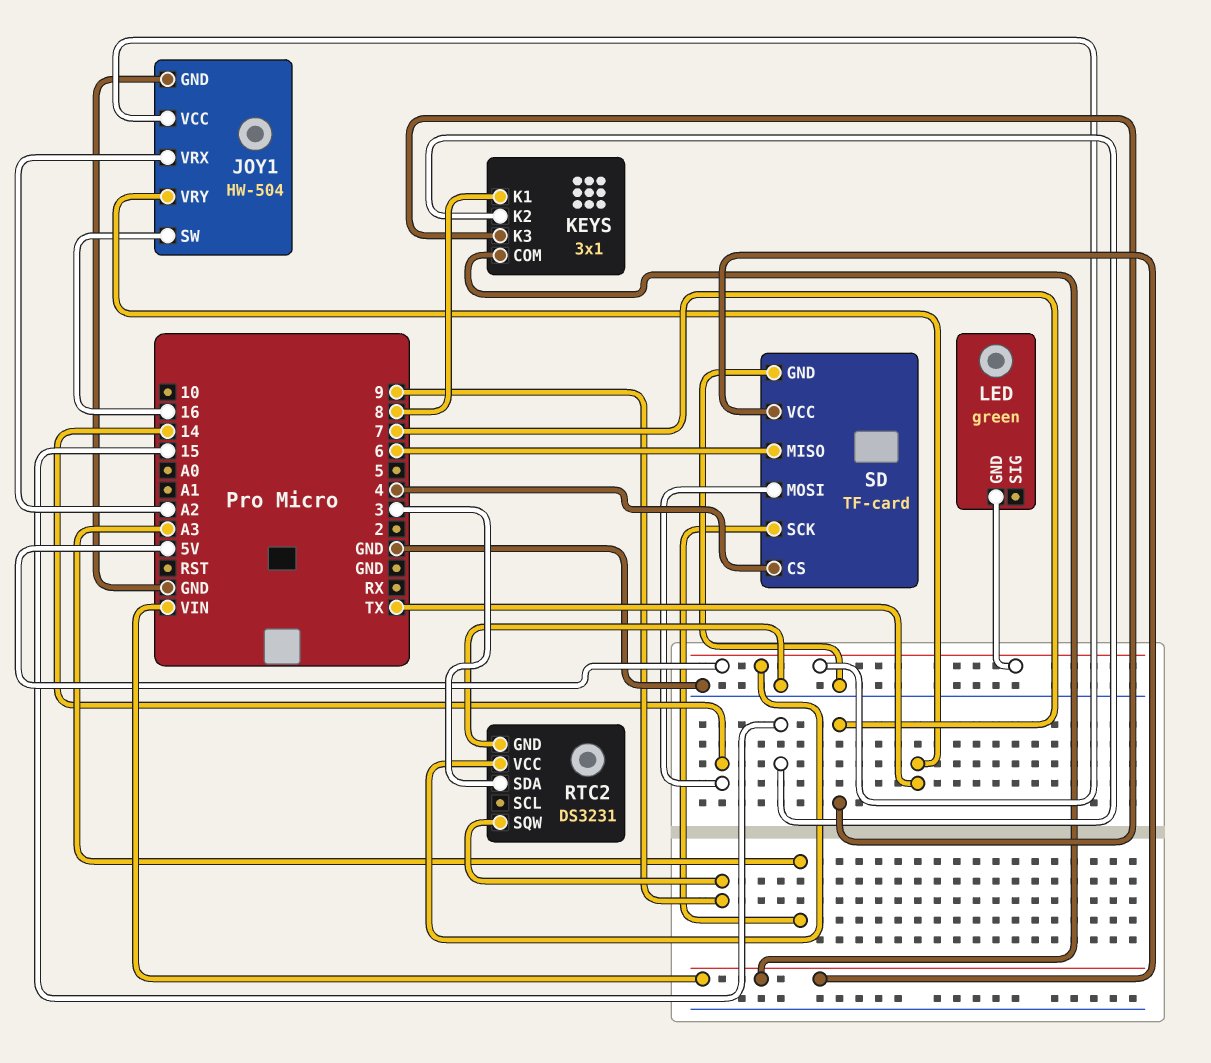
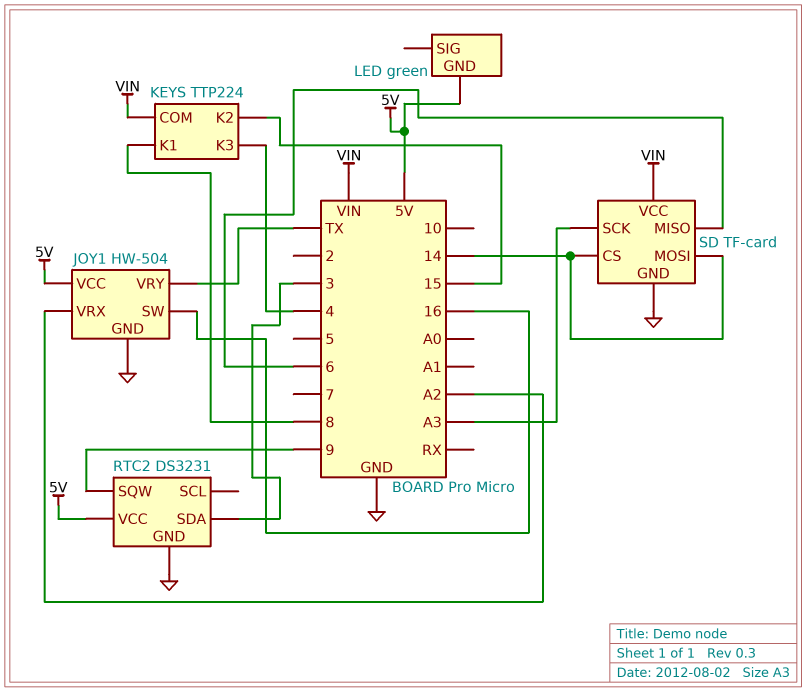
KEYS: 3x1 -> TTP224
KEYS pin K3: 7 -> 4
SD pin CS: 4 -> 14

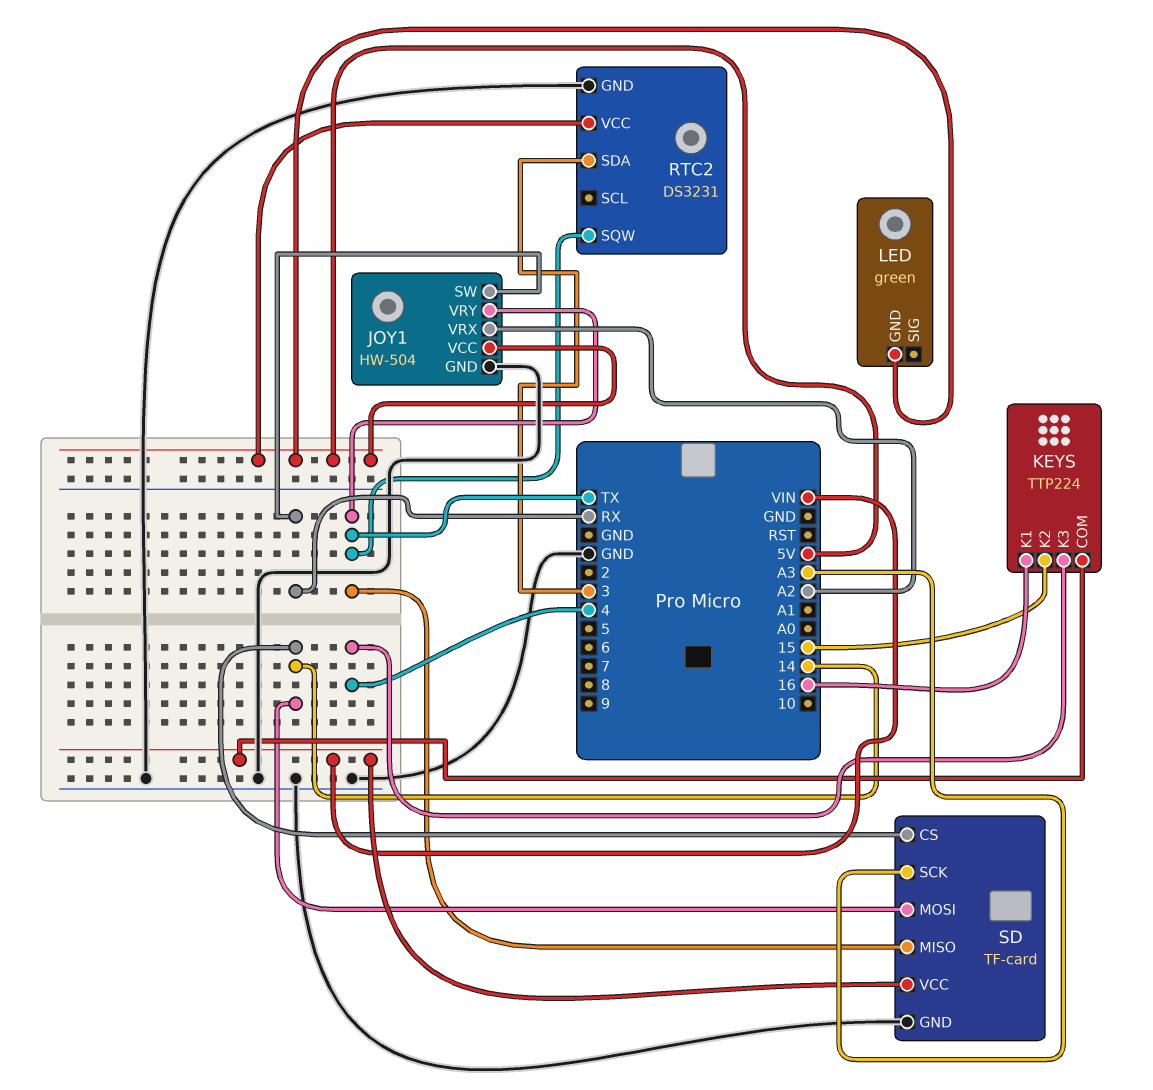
JOY1 pin SW: 16 -> RX
KEYS pin K1: 8 -> 16
RTC2 pin SQW: 9 -> TX
SD pin MISO: 6 -> TX

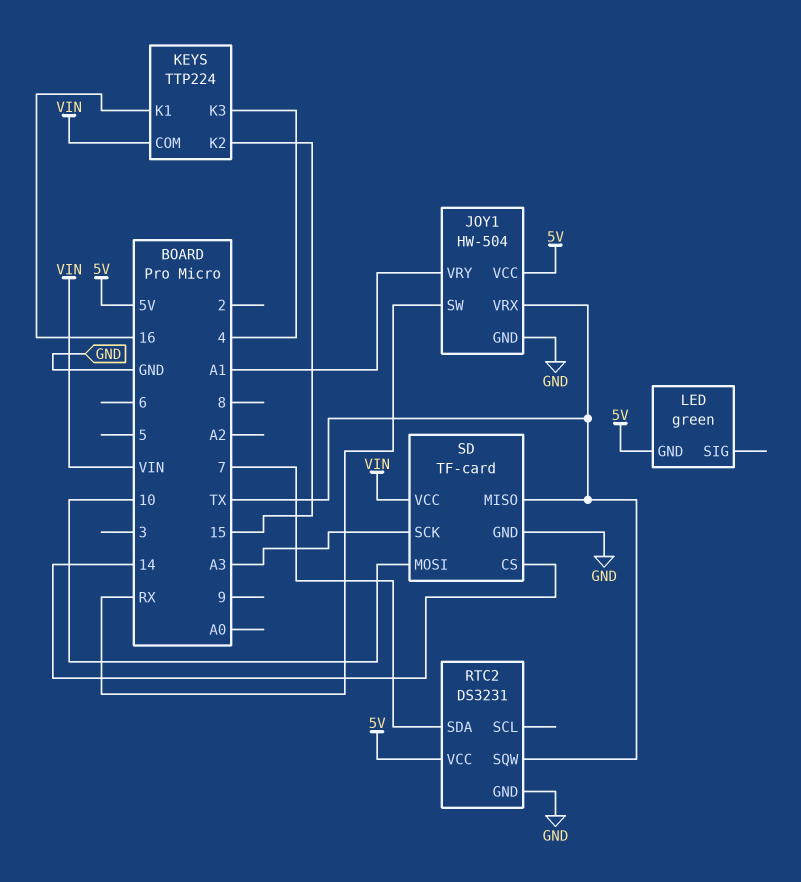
JOY1 pin VRX: A2 -> TX
JOY1 pin VRY: TX -> A1
RTC2 pin SDA: 3 -> 7
SD pin MOSI: 14 -> 10

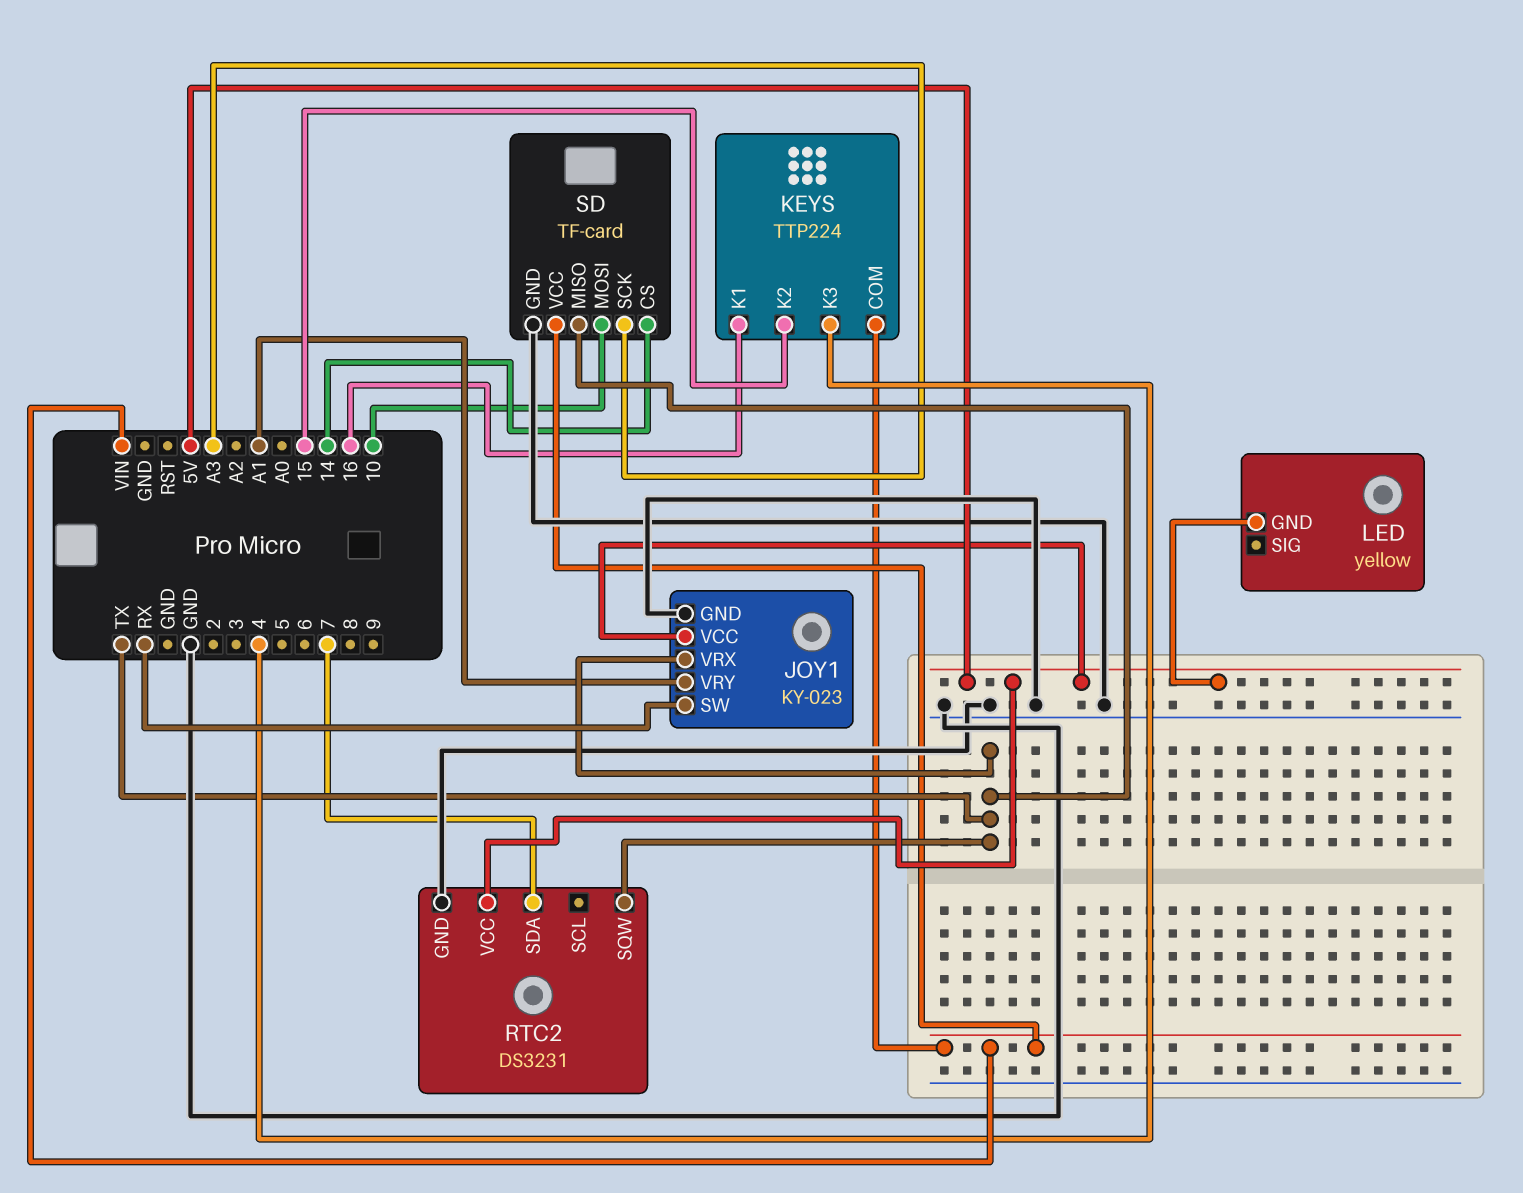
JOY1: HW-504 -> KY-023
LED: green -> yellow

